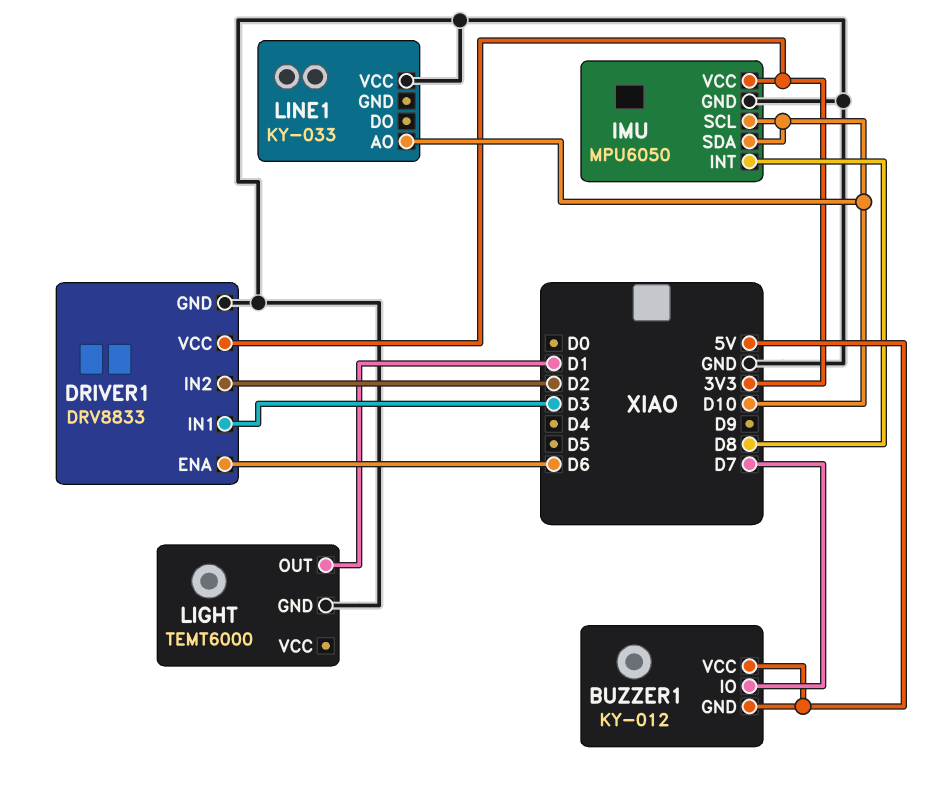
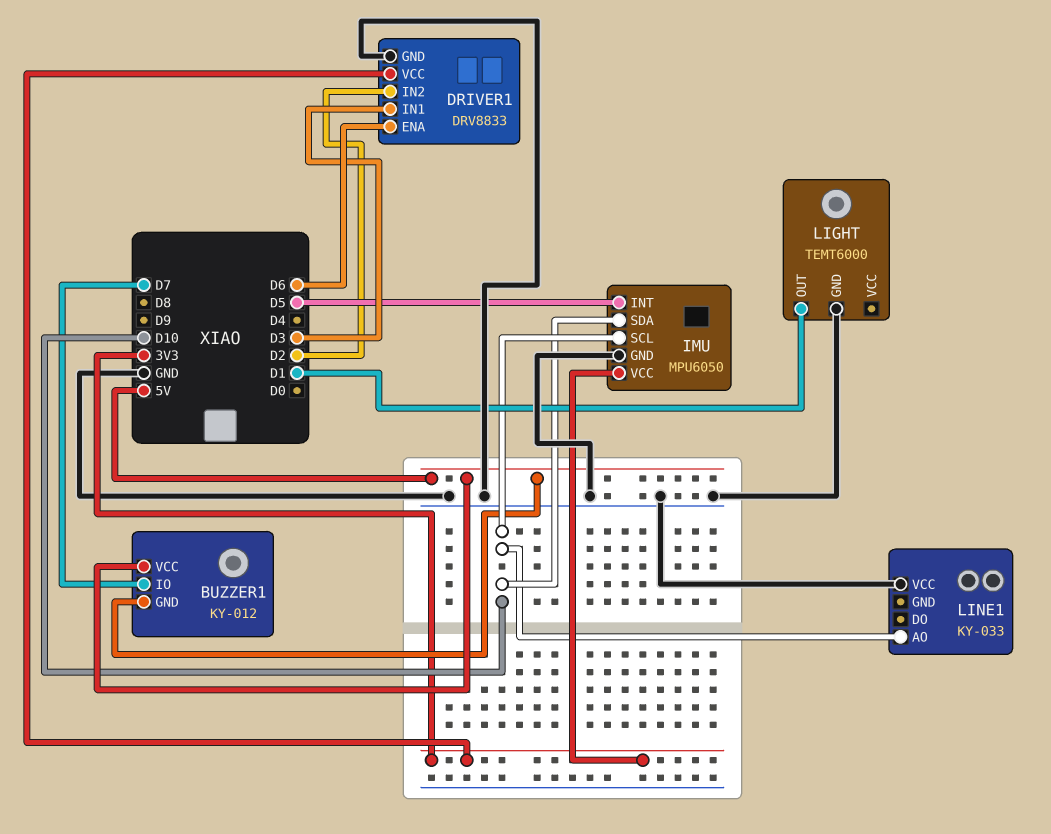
IMU pin INT: D8 -> D5

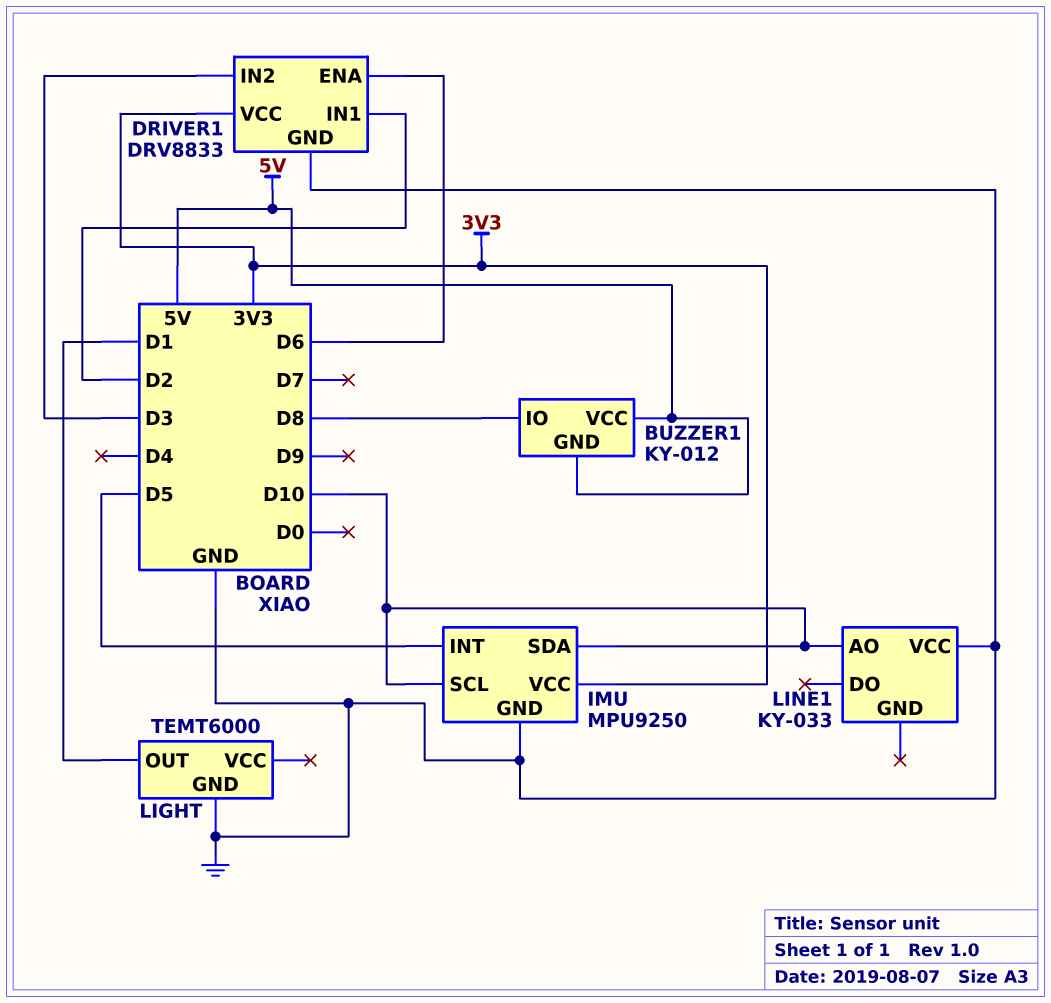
BUZZER1 pin IO: D7 -> D8
DRIVER1 pin IN1: D3 -> D2
DRIVER1 pin IN2: D2 -> D3
IMU: MPU6050 -> MPU9250

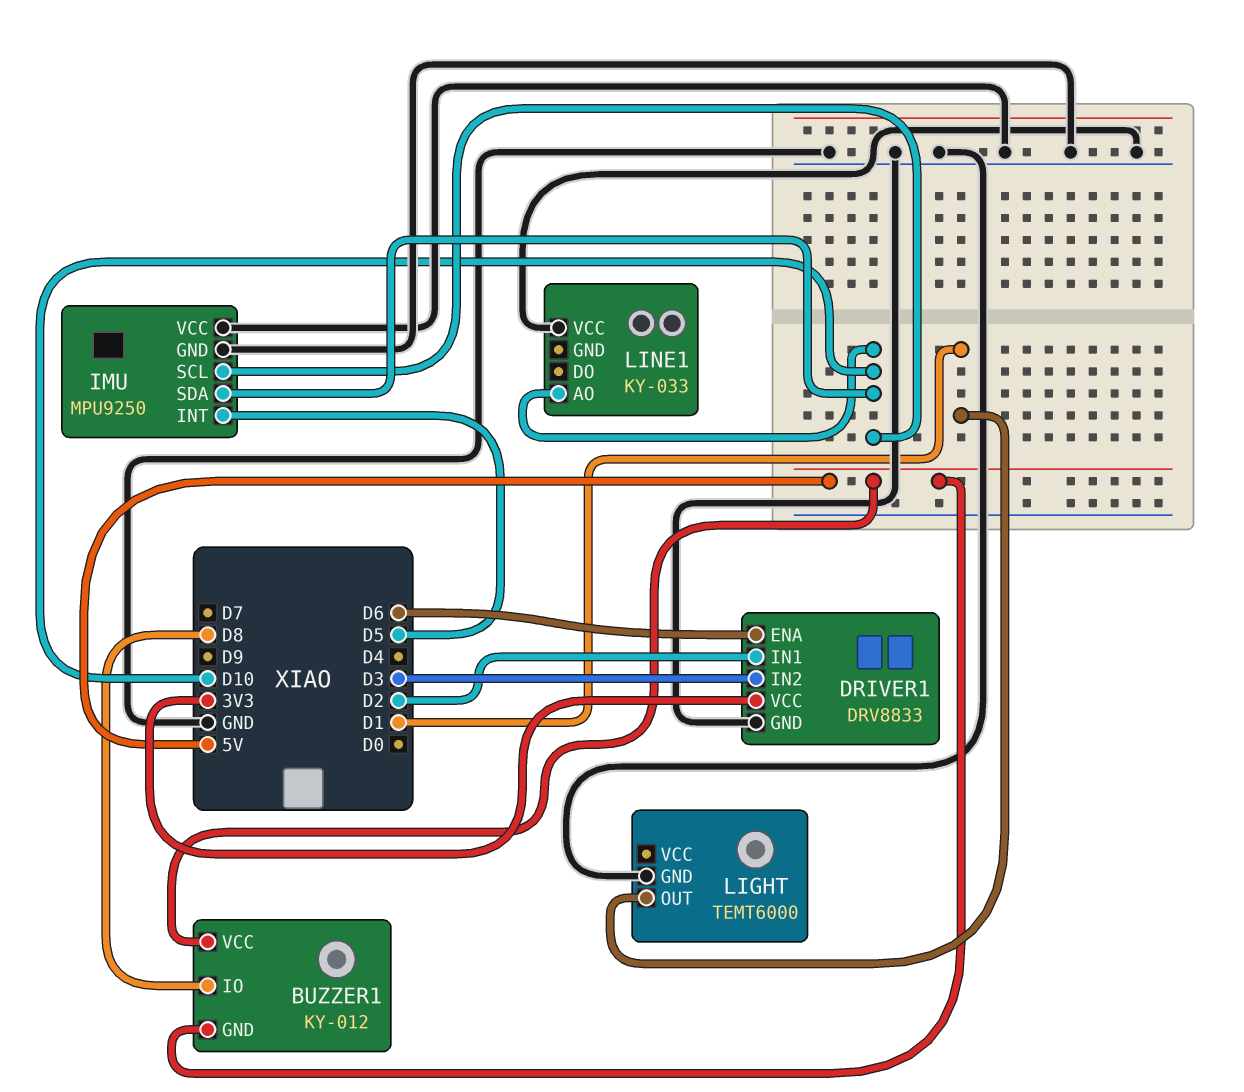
IMU pin VCC: 3V3 -> GND

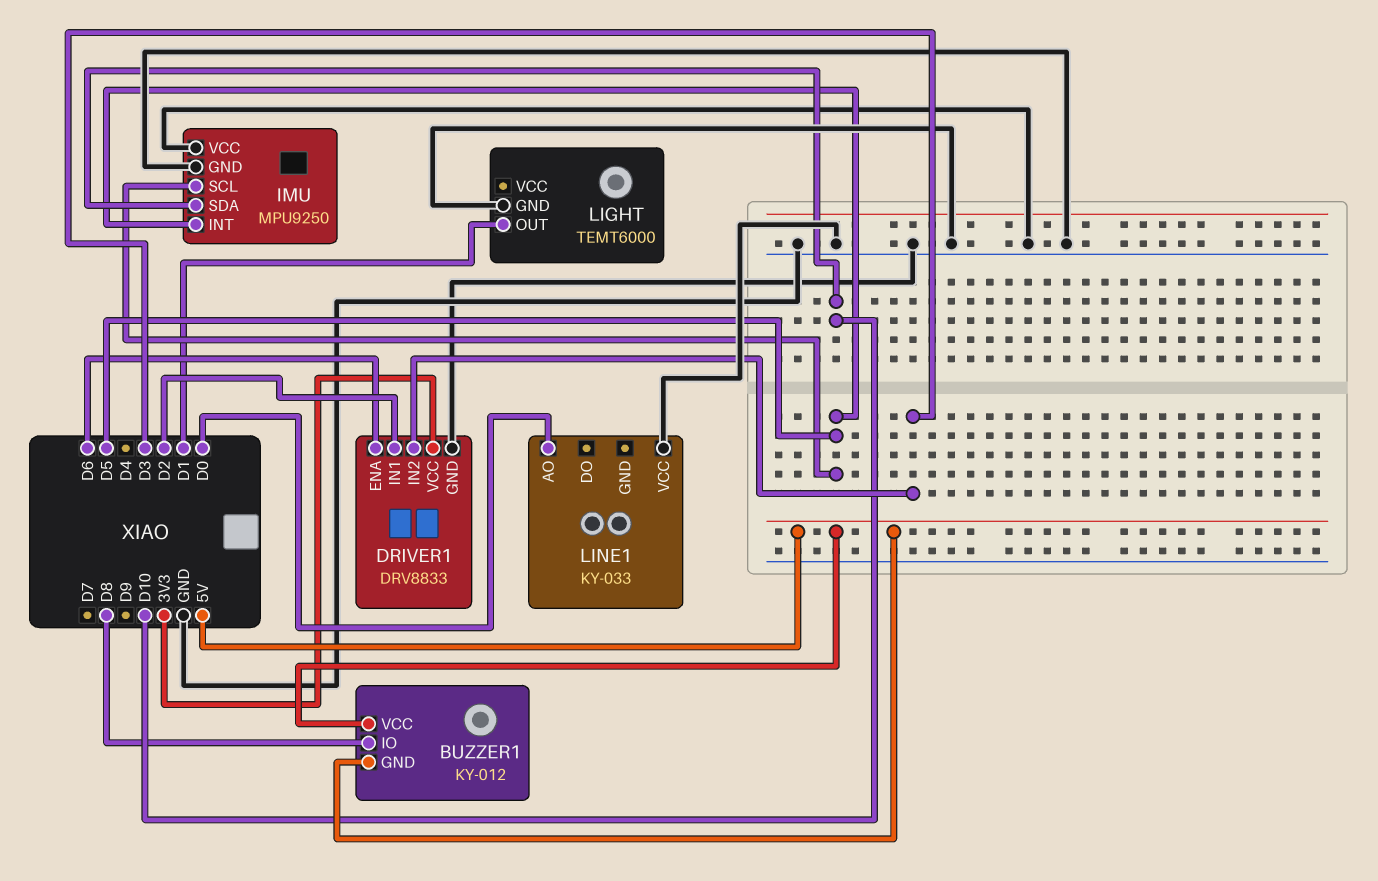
IMU pin SCL: D10 -> D5
LINE1 pin AO: D10 -> D0

